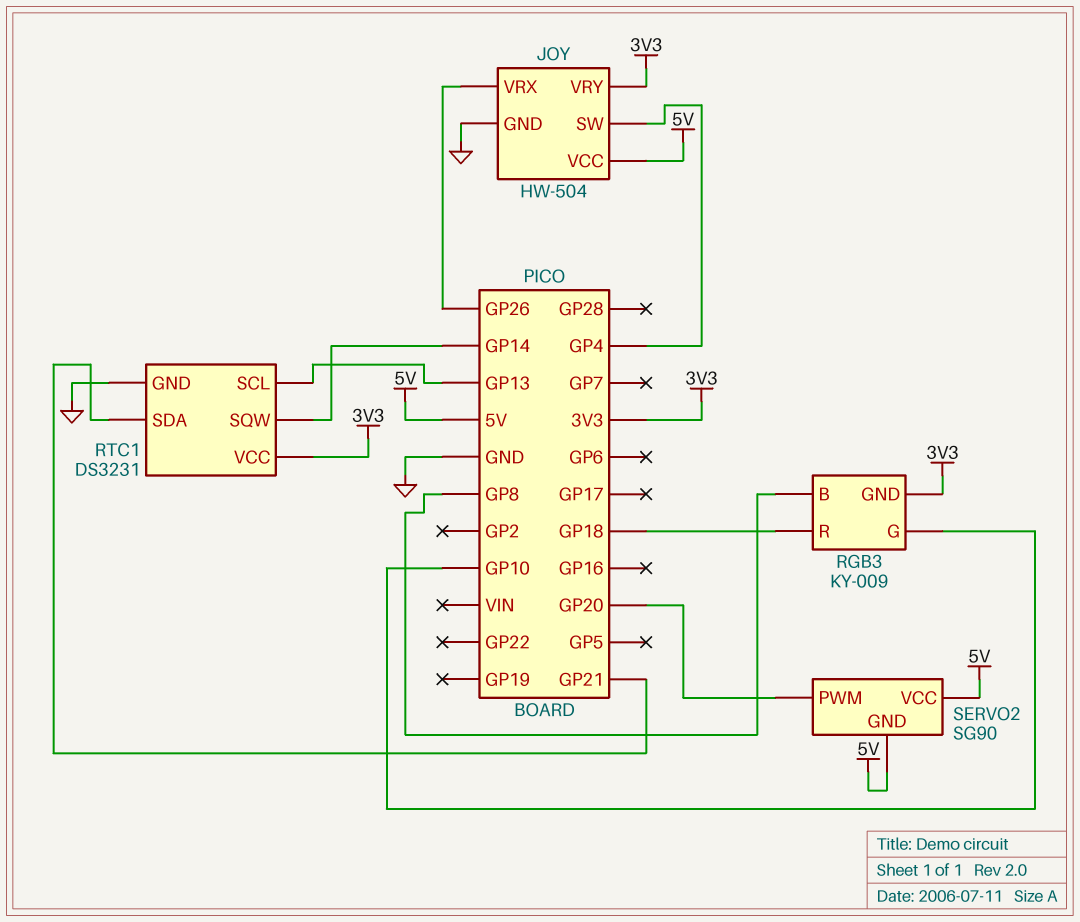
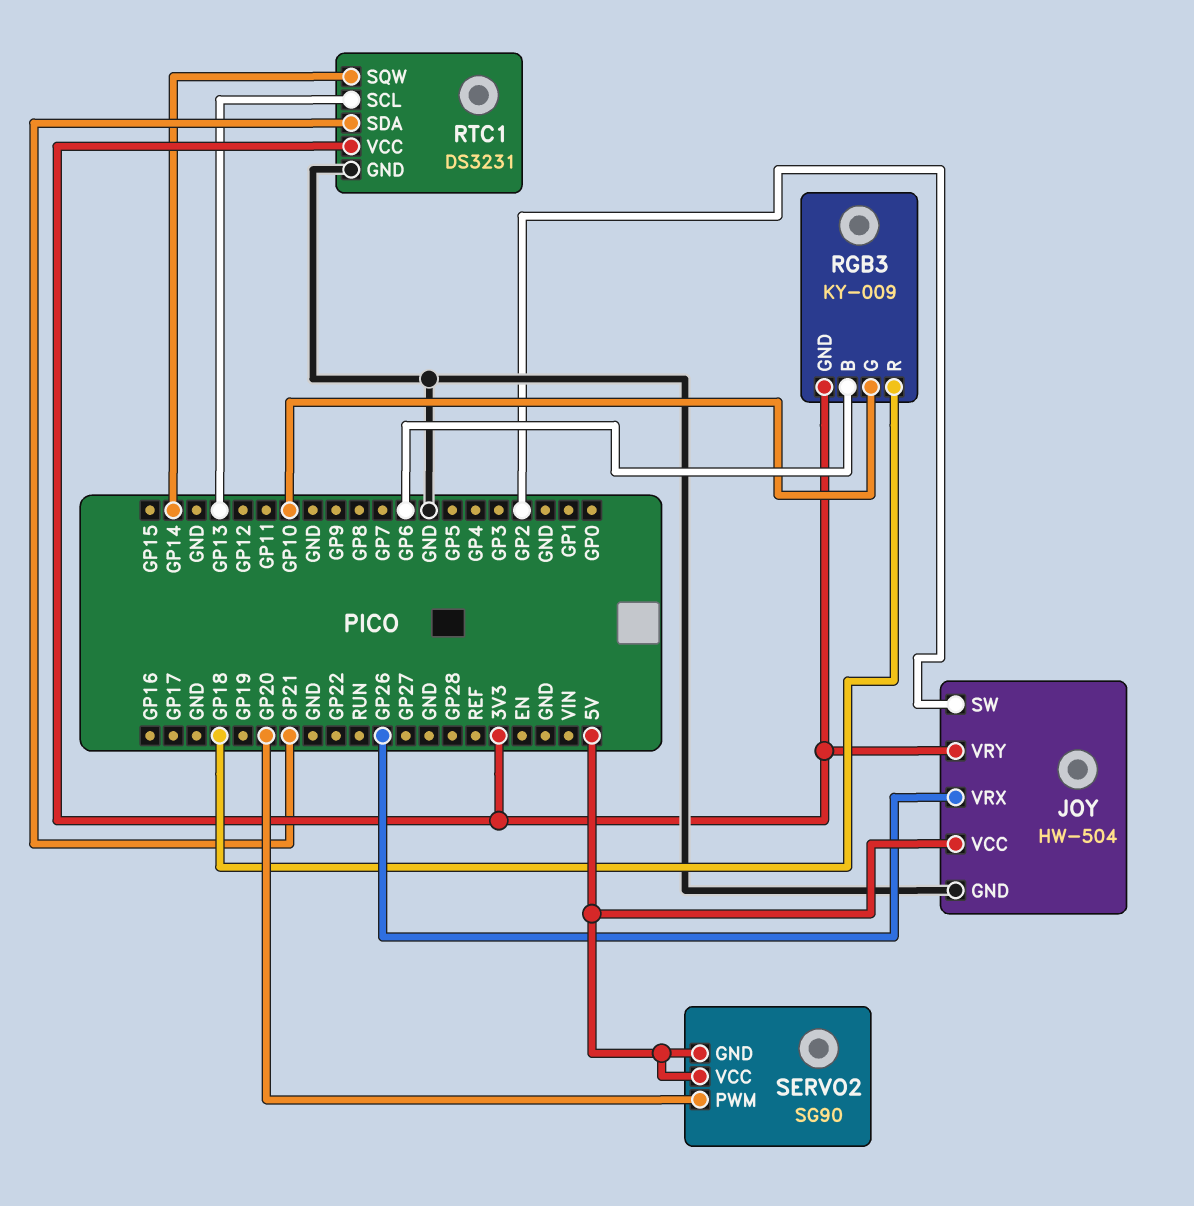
JOY pin SW: GP4 -> GP2
RGB3 pin B: GP8 -> GP6

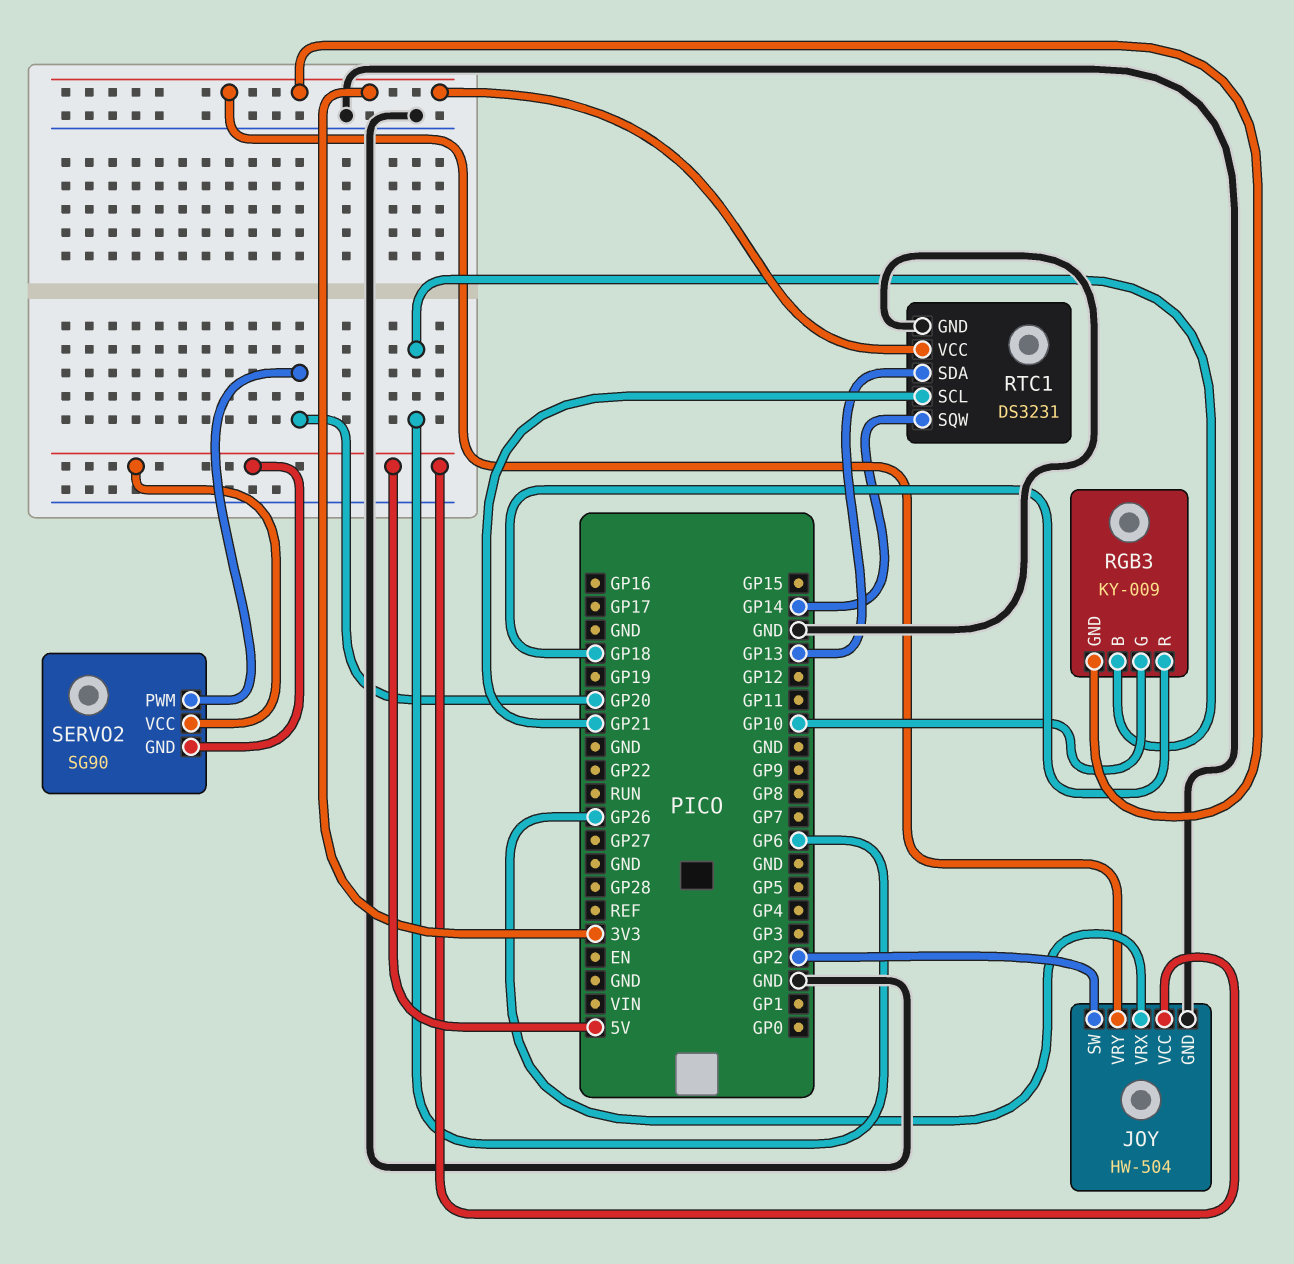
RTC1 pin SCL: GP13 -> GP21
RTC1 pin SDA: GP21 -> GP13

